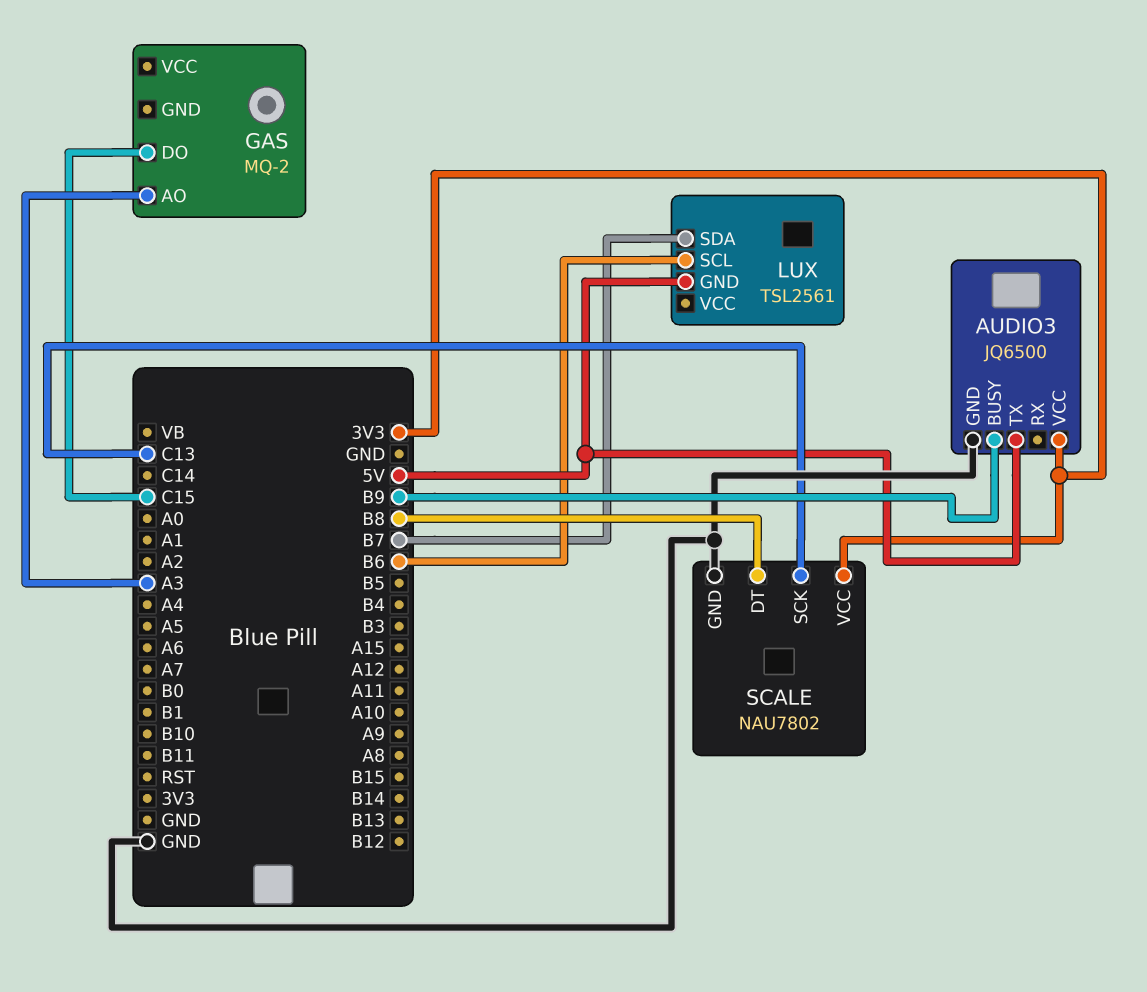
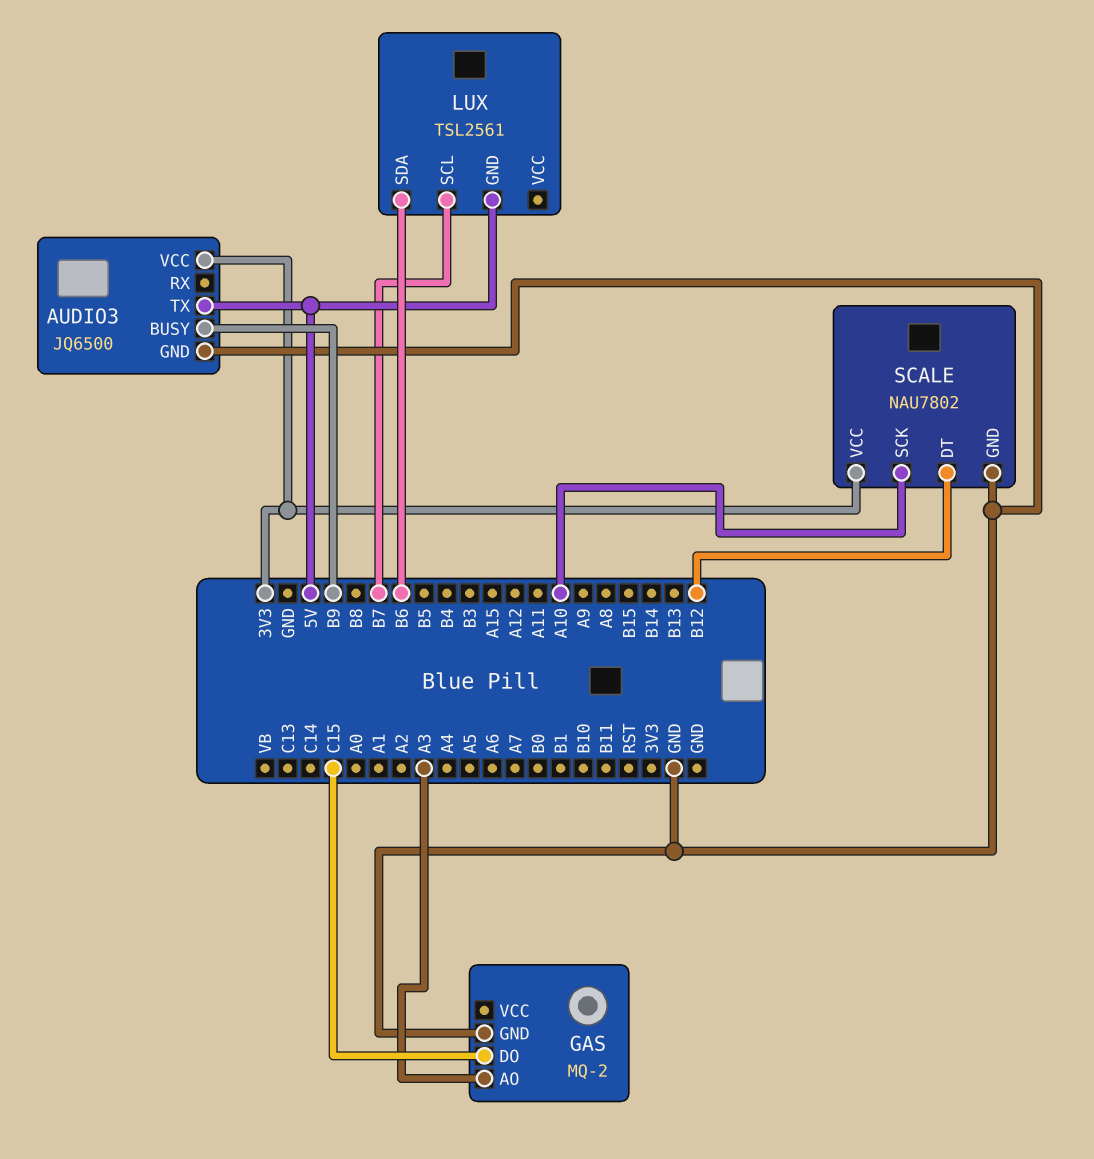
GAS pin GND: none -> GND
LUX pin SCL: B6 -> B7
LUX pin SDA: B7 -> B6
SCALE pin DT: B8 -> B12
SCALE pin SCK: C13 -> A10

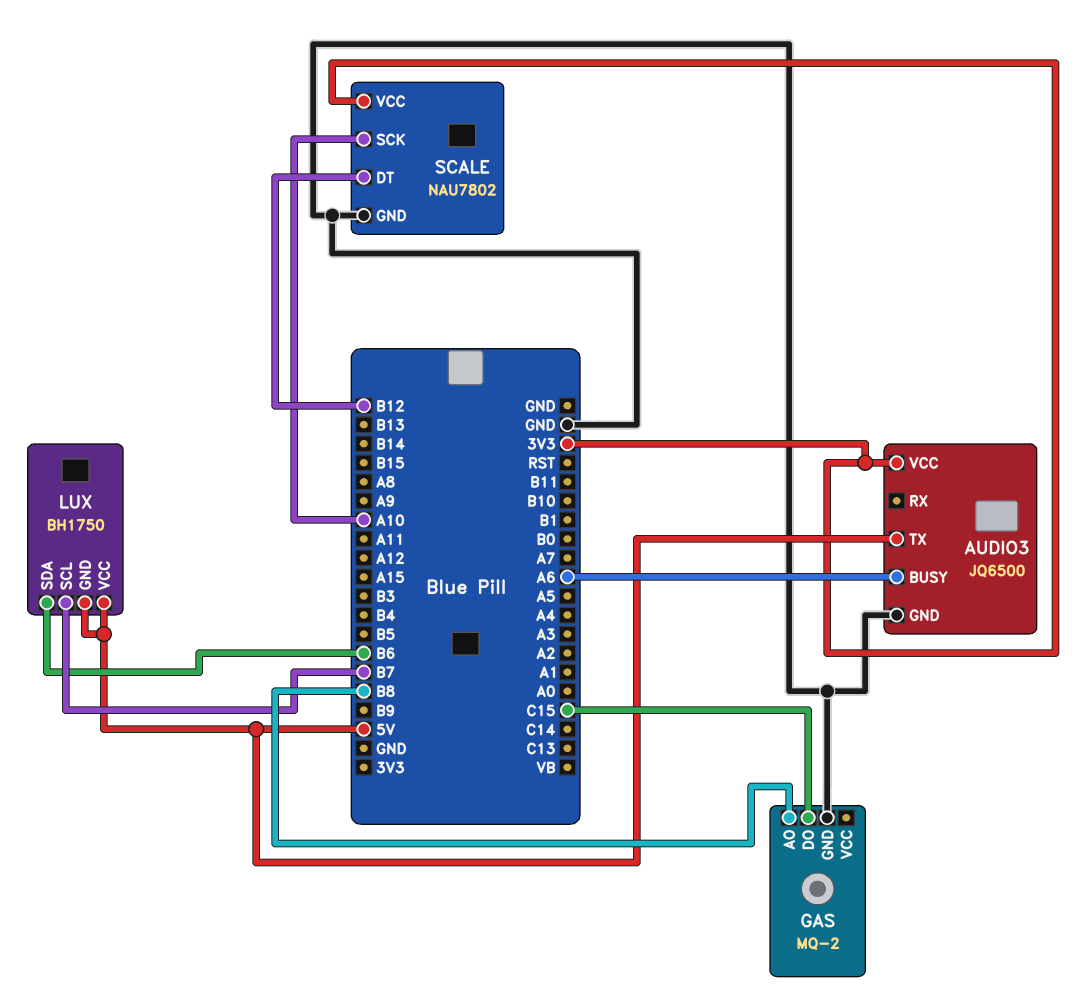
AUDIO3 pin BUSY: B9 -> A6
GAS pin AO: A3 -> B8
LUX: TSL2561 -> BH1750
LUX pin VCC: none -> 5V

